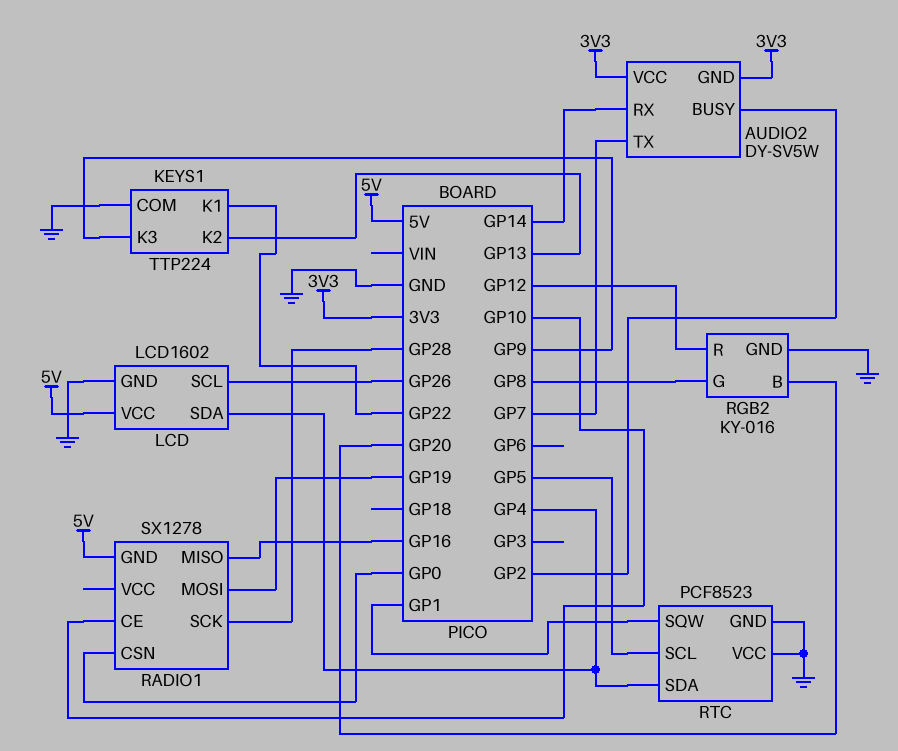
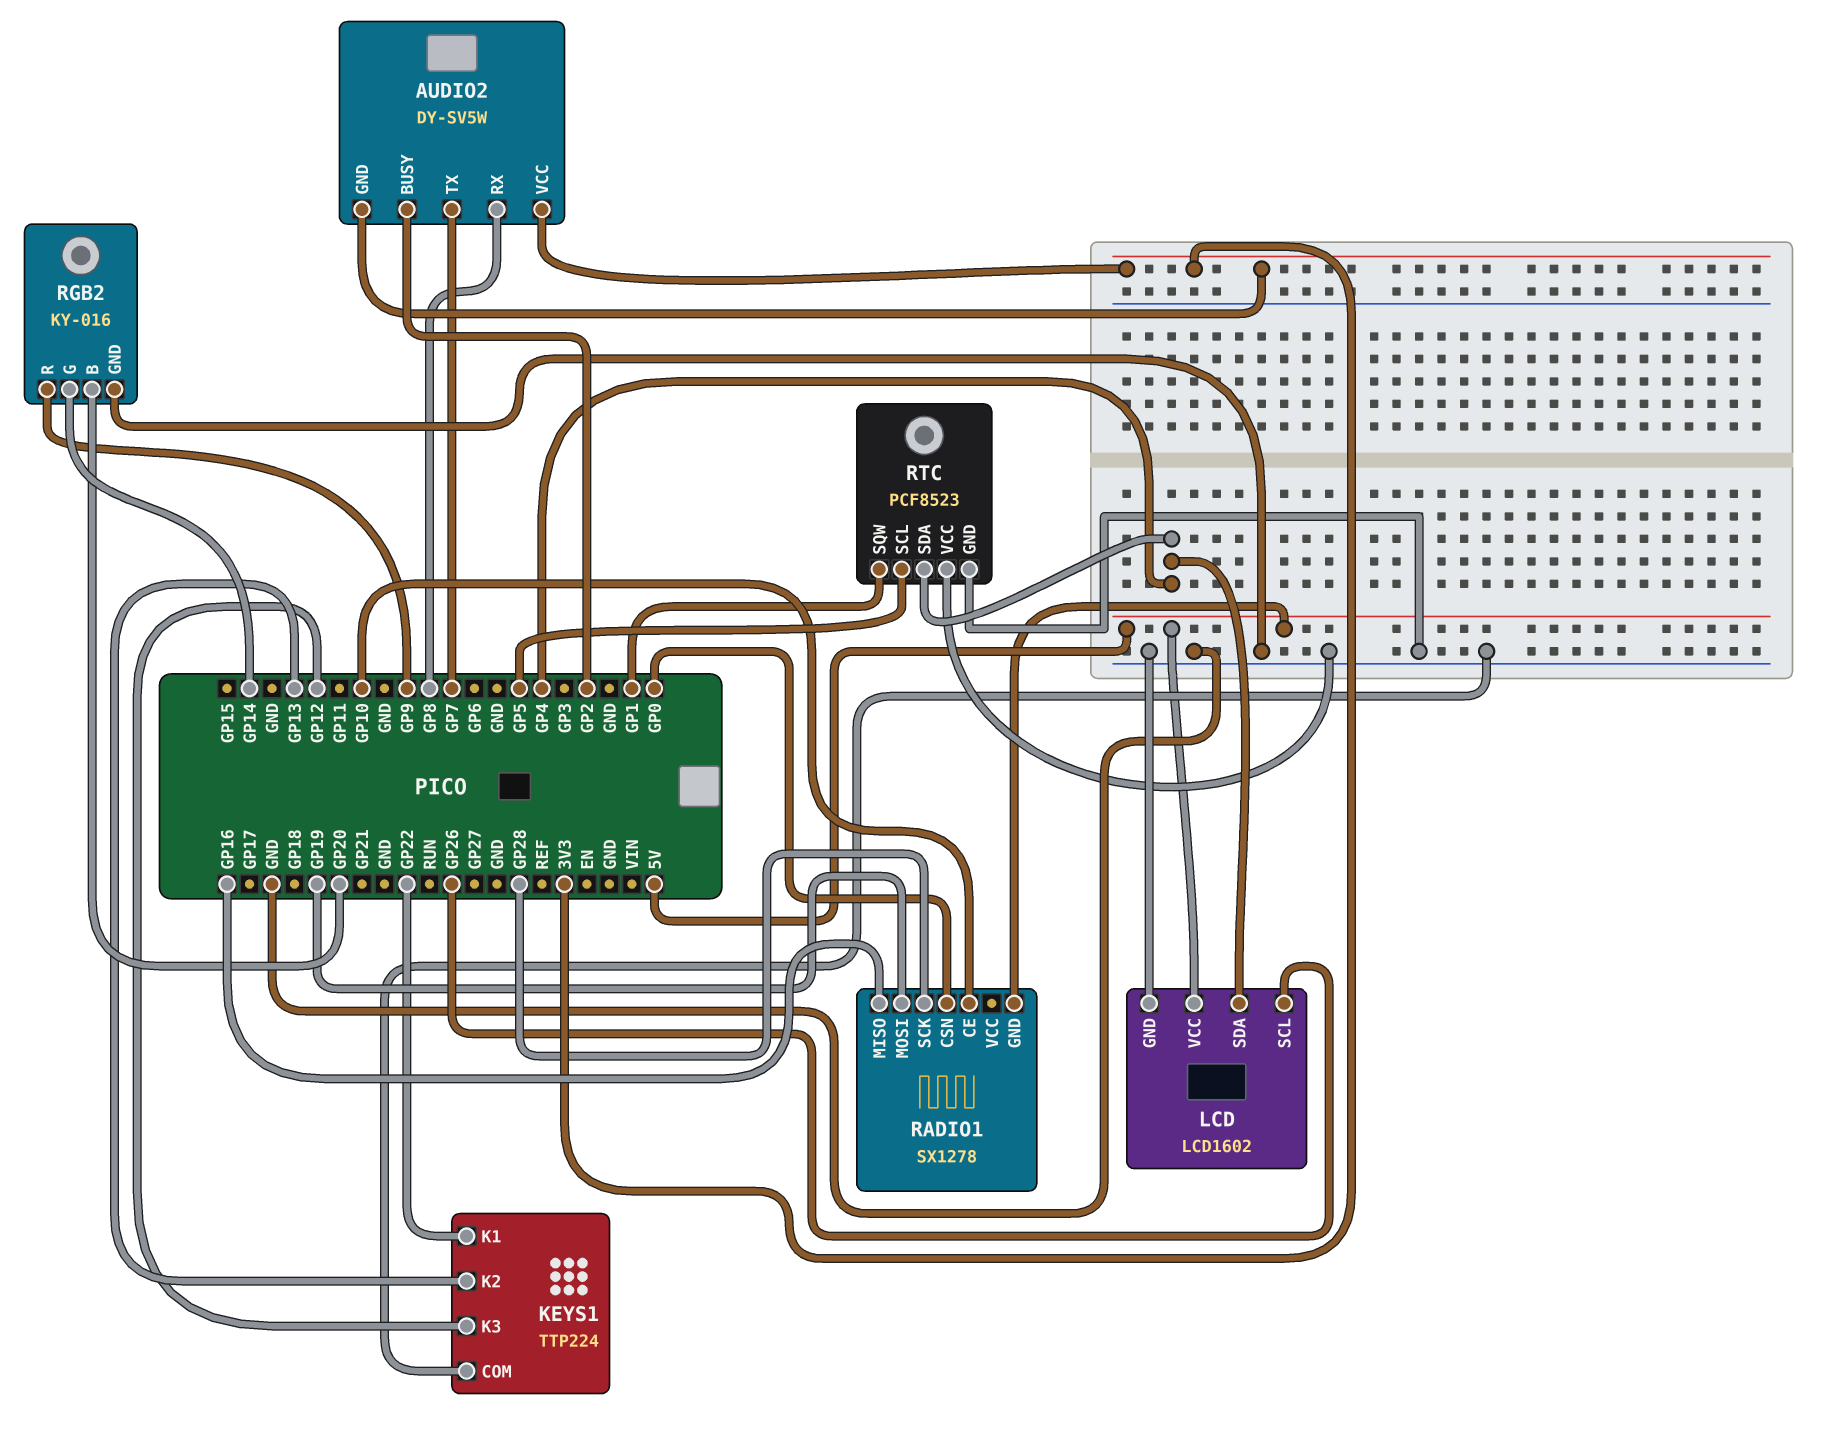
AUDIO2 pin RX: GP14 -> GP8
KEYS1 pin K3: GP9 -> GP12
RGB2 pin G: GP8 -> GP14
RGB2 pin R: GP12 -> GP9

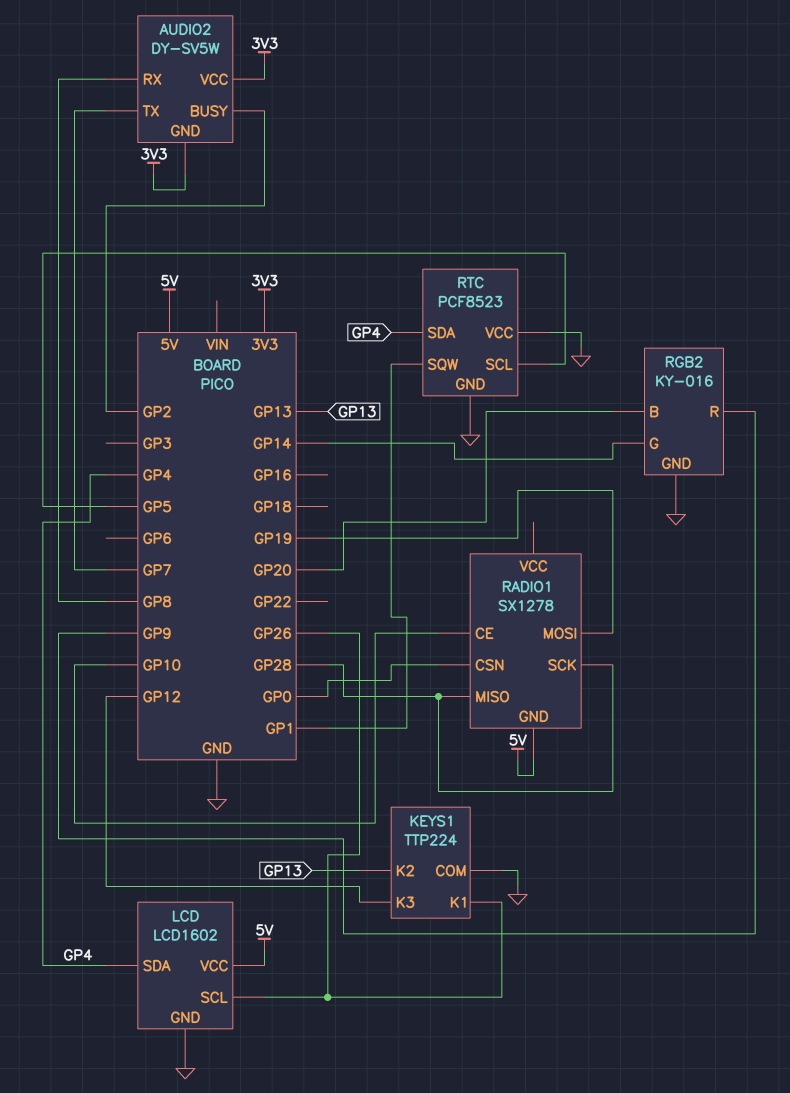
KEYS1 pin K1: GP22 -> GP26
RADIO1 pin MISO: GP16 -> GP28

